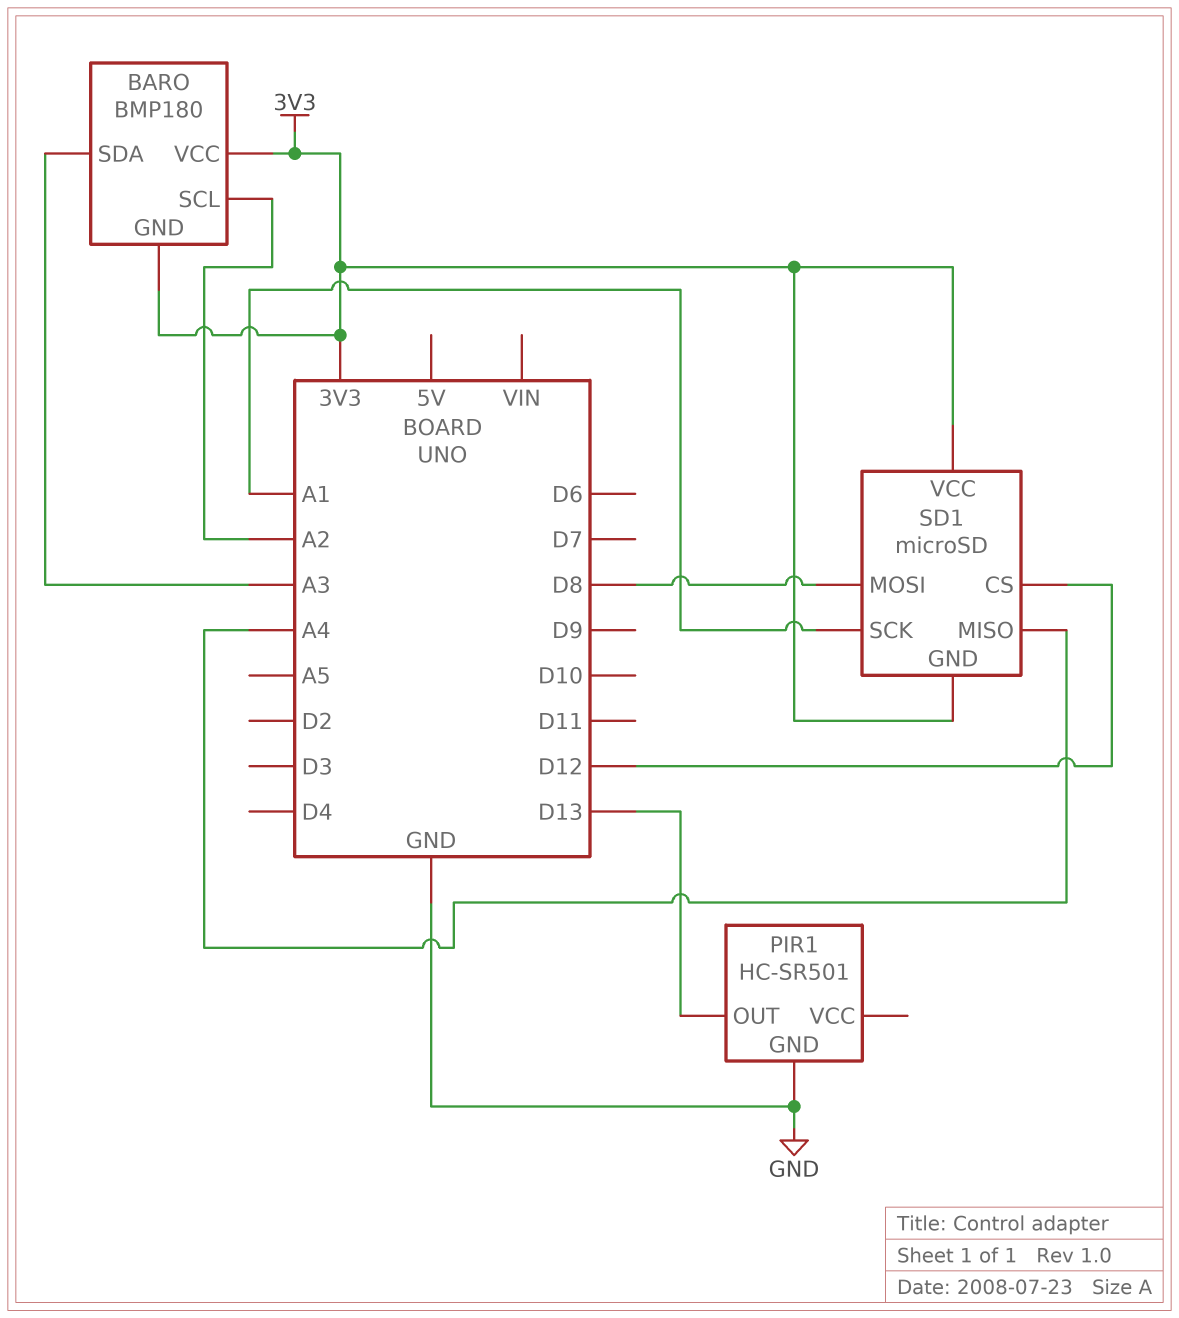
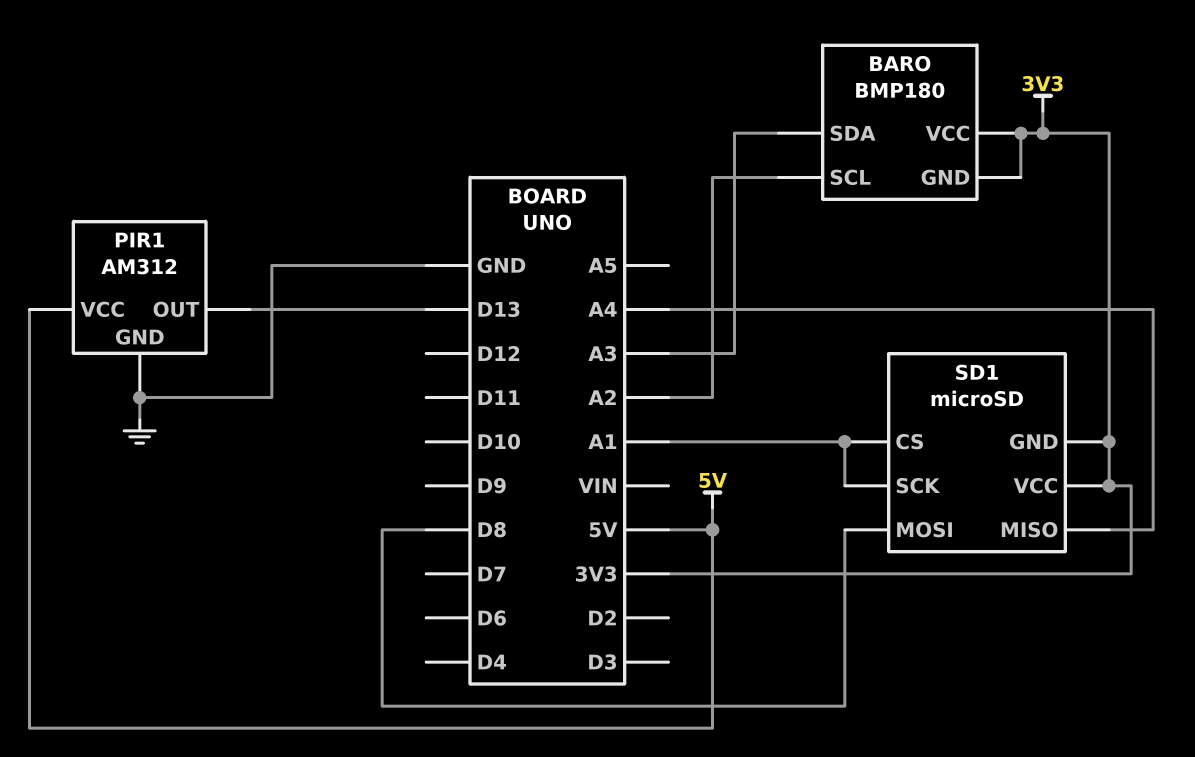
PIR1: HC-SR501 -> AM312
PIR1 pin VCC: none -> 5V
SD1 pin CS: D12 -> A1

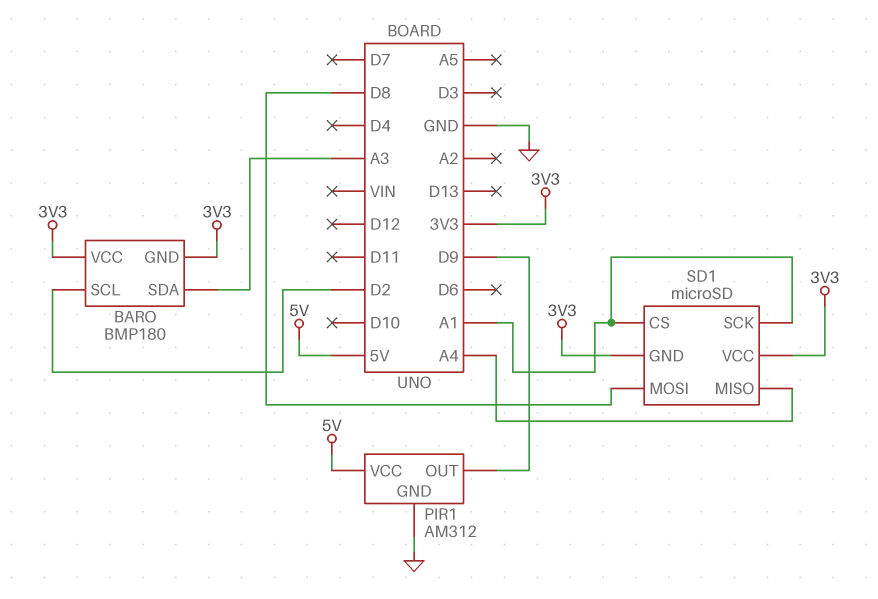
BARO pin SCL: A2 -> D2
PIR1 pin OUT: D13 -> D9

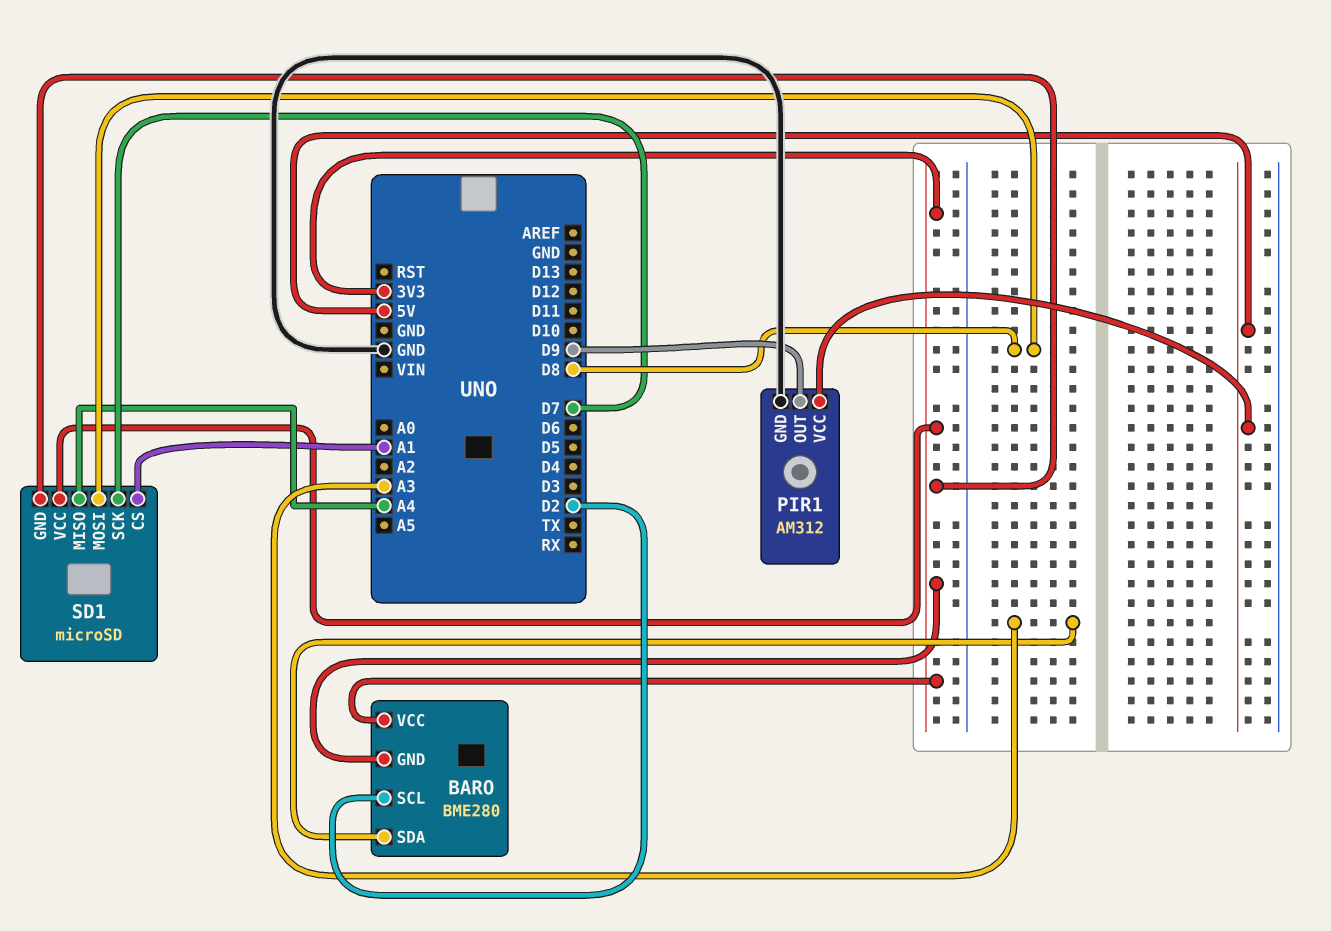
BARO: BMP180 -> BME280
SD1 pin SCK: A1 -> D7

